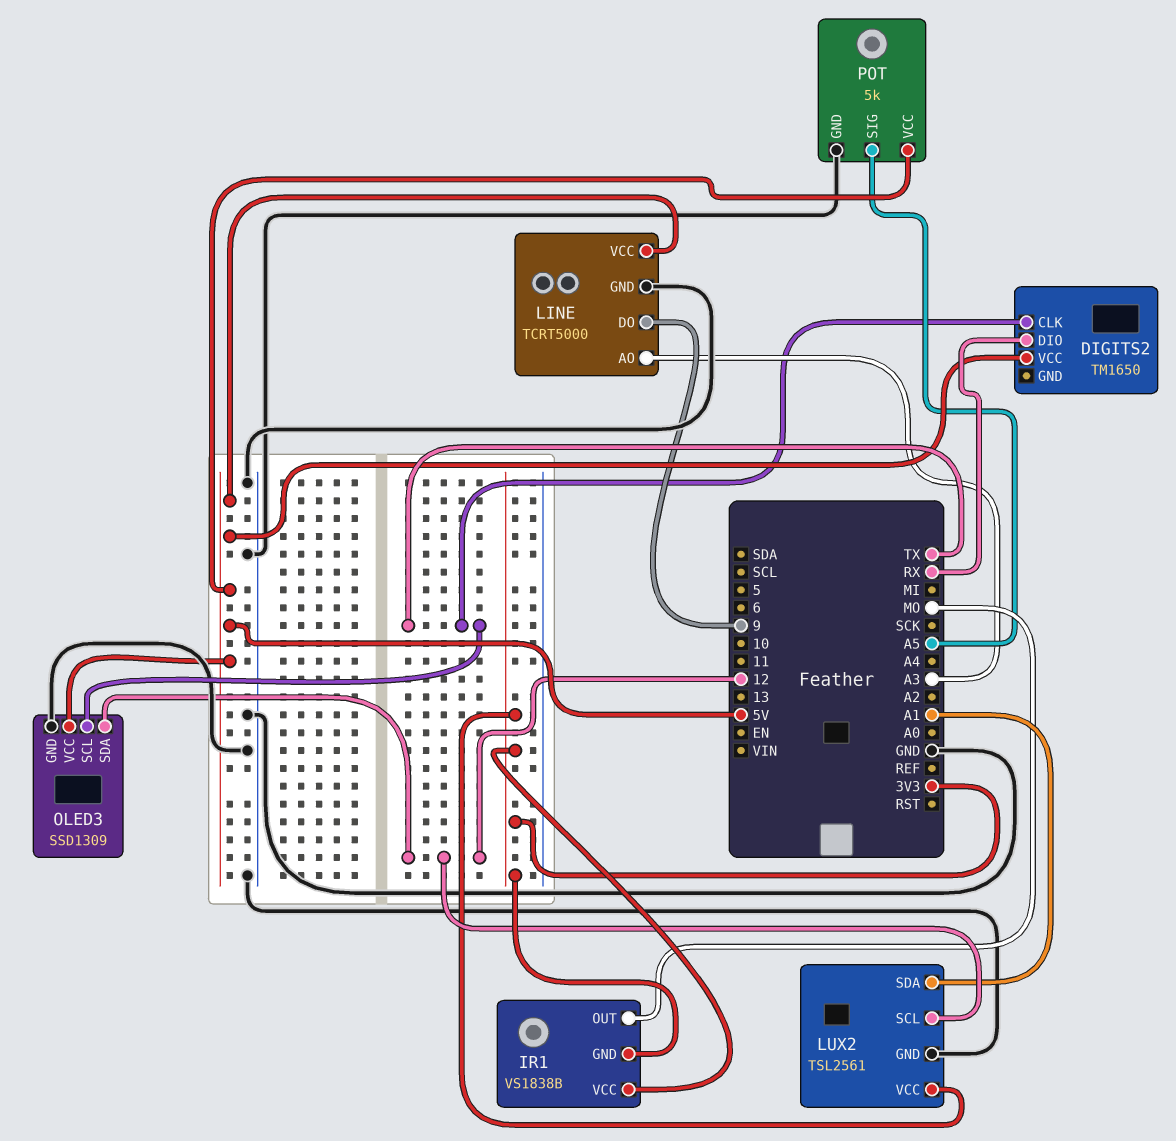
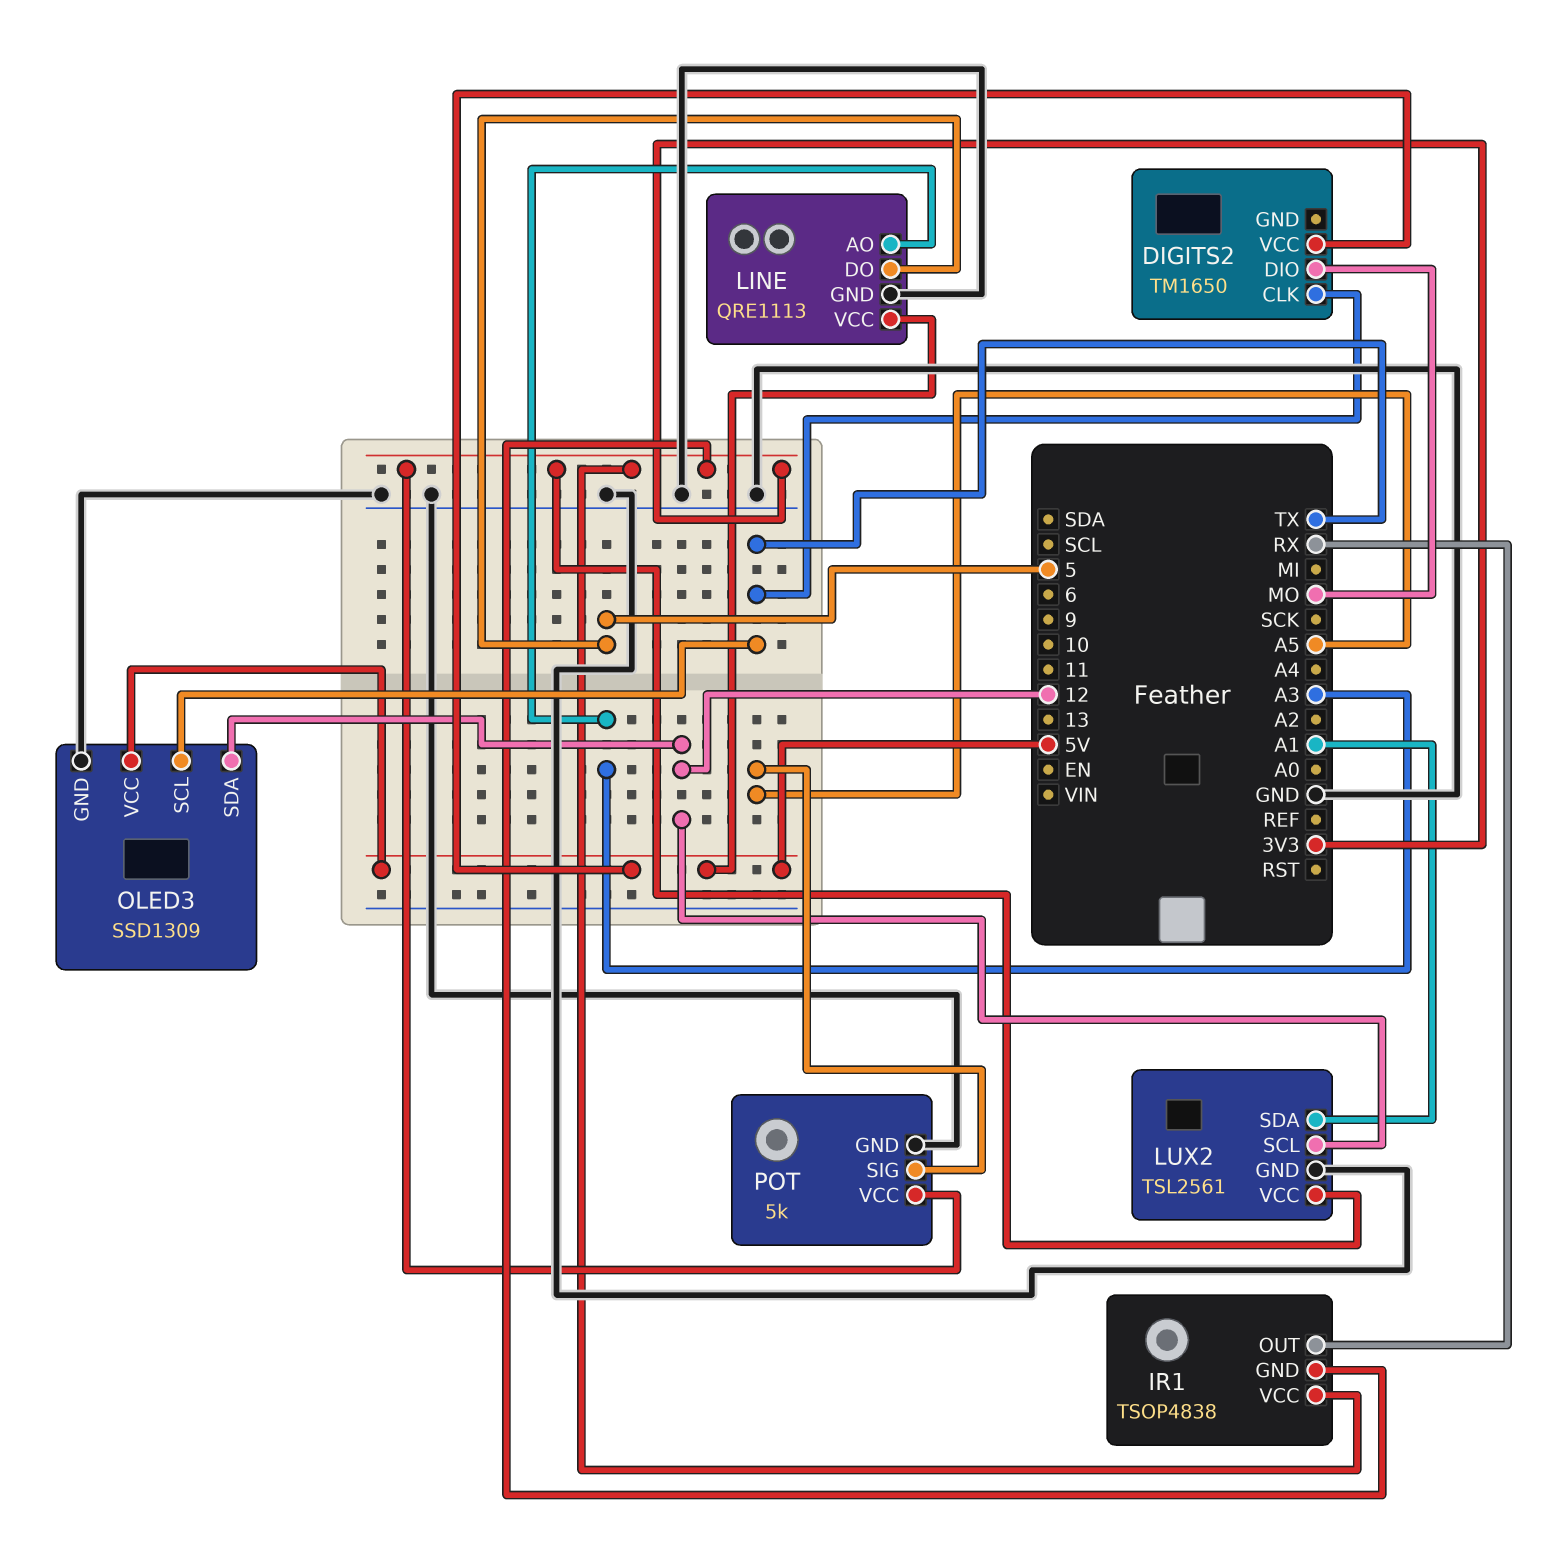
DIGITS2 pin DIO: RX -> MO
IR1: VS1838B -> TSOP4838
IR1 pin OUT: MO -> RX
LINE: TCRT5000 -> QRE1113
LINE pin DO: 9 -> 5
POT pin VCC: 5V -> 3V3

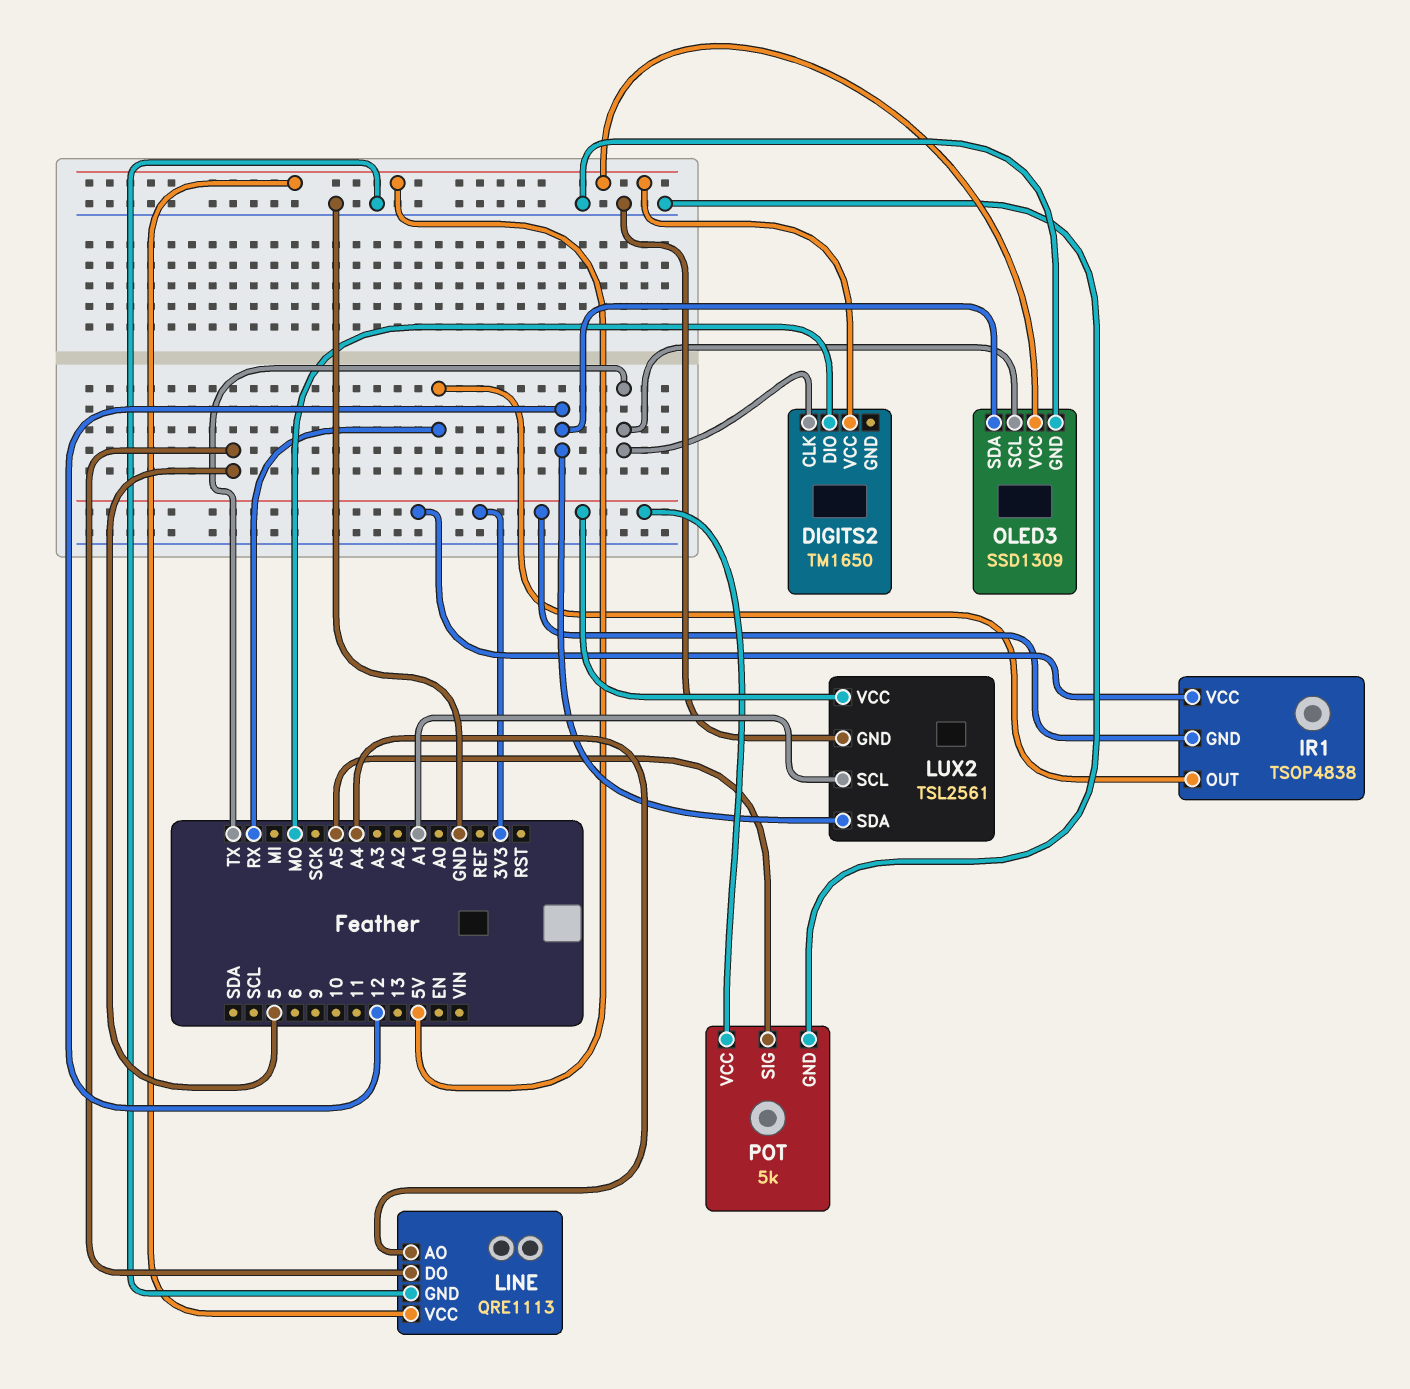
LINE pin AO: A3 -> A4
LUX2 pin SCL: 12 -> A1
LUX2 pin SDA: A1 -> 12

